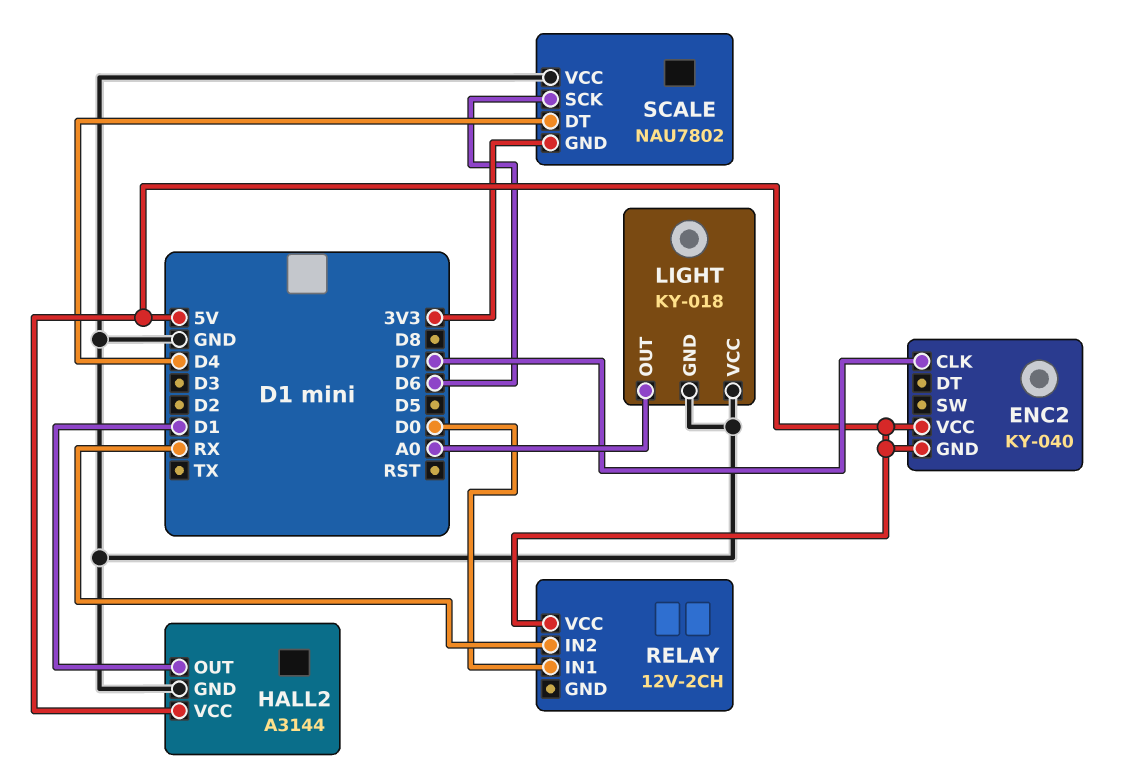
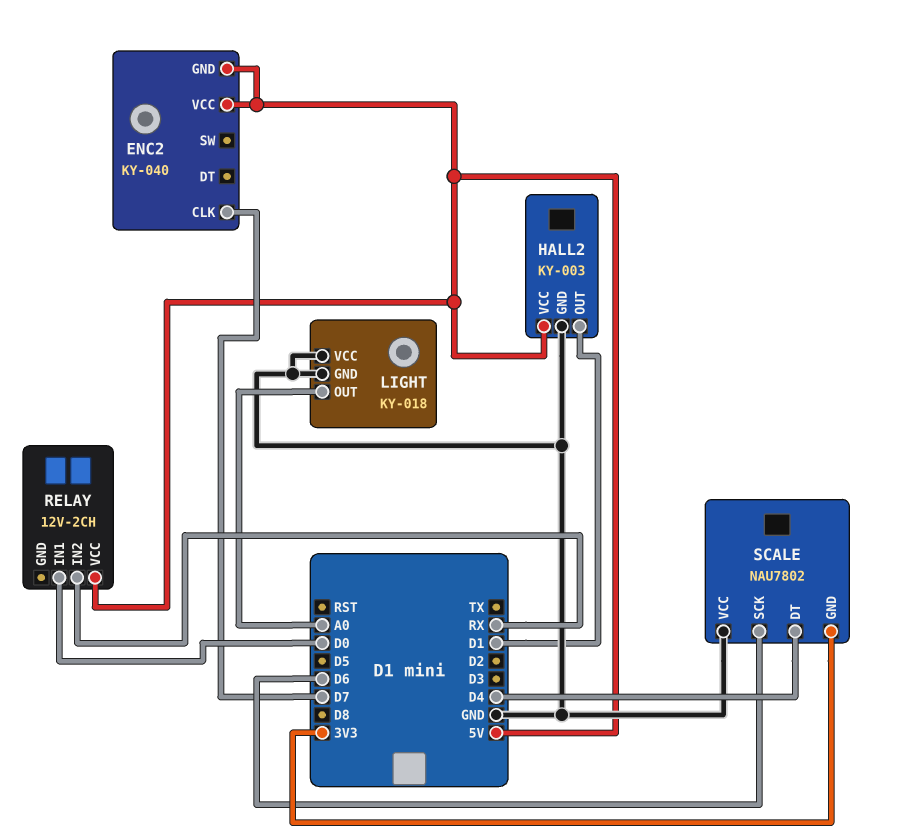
HALL2: A3144 -> KY-003

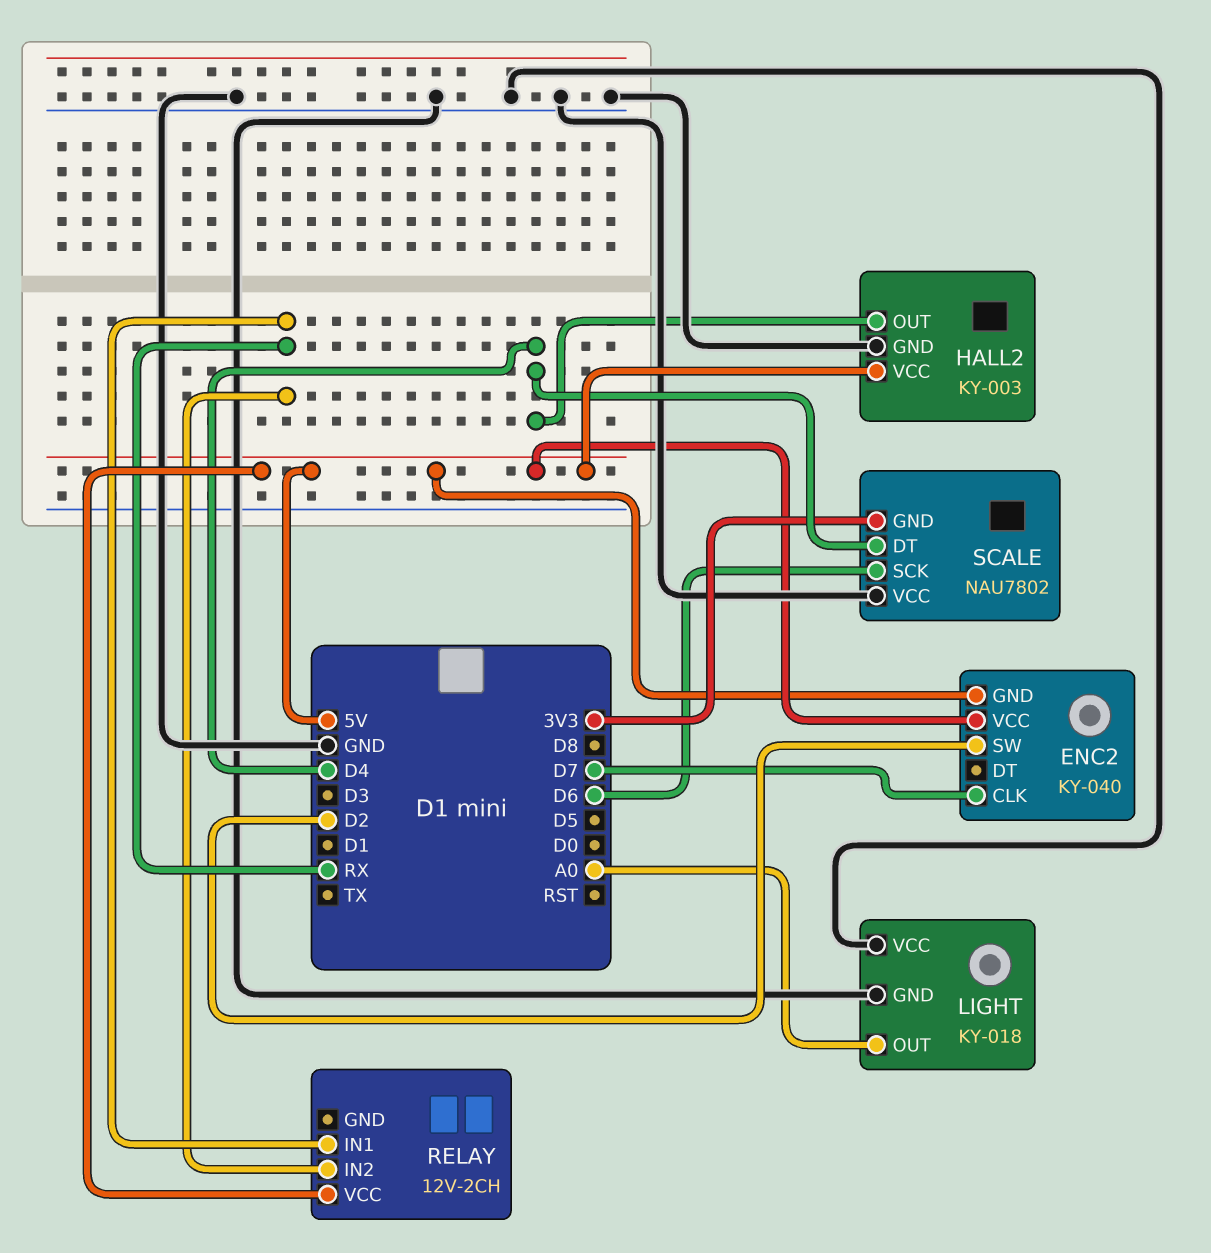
ENC2 pin SW: none -> D2
HALL2 pin OUT: D1 -> D4
RELAY pin IN1: D0 -> RX

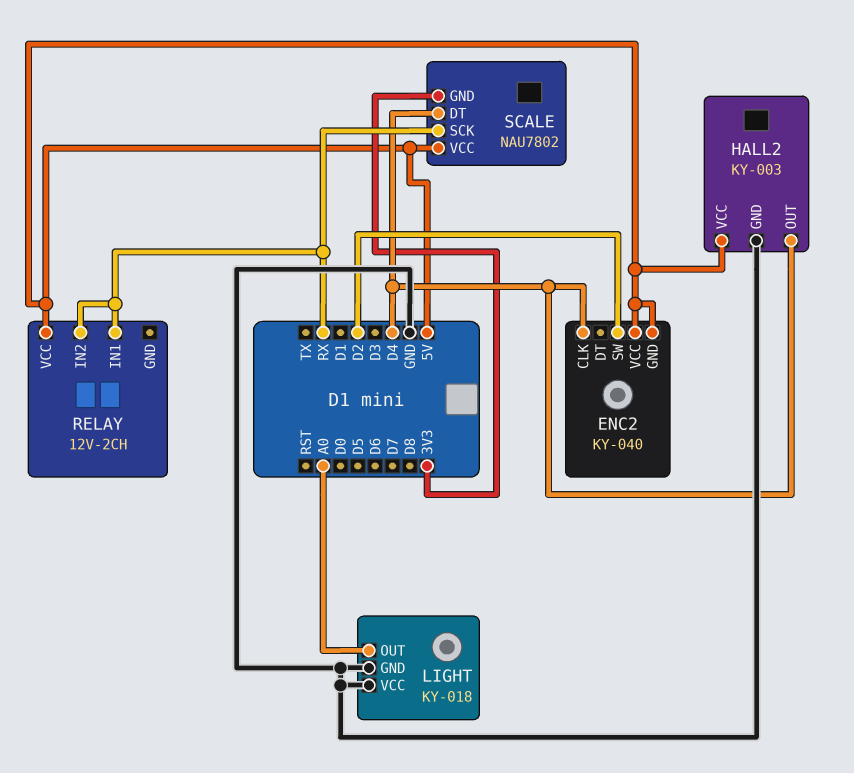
ENC2 pin CLK: D7 -> D4
SCALE pin SCK: D6 -> RX
SCALE pin VCC: GND -> 5V

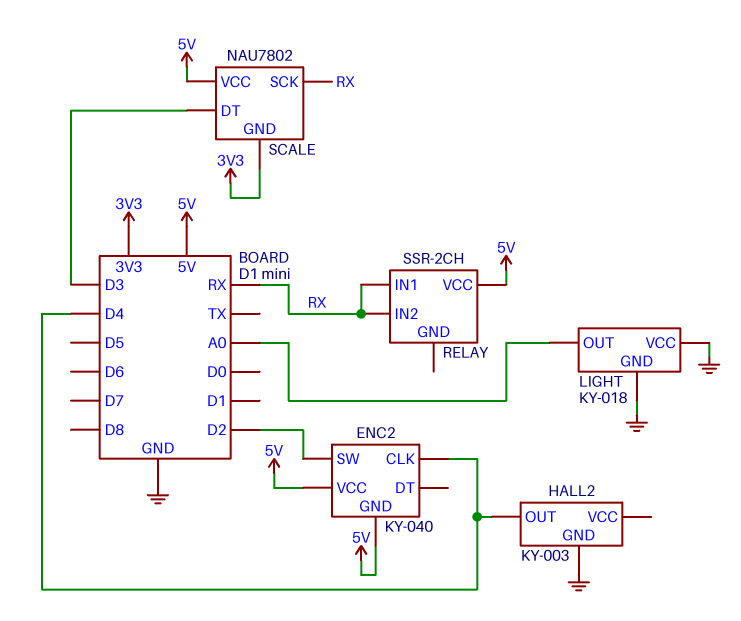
HALL2 pin VCC: 5V -> none
RELAY: 12V-2CH -> SSR-2CH
SCALE pin DT: D4 -> D3

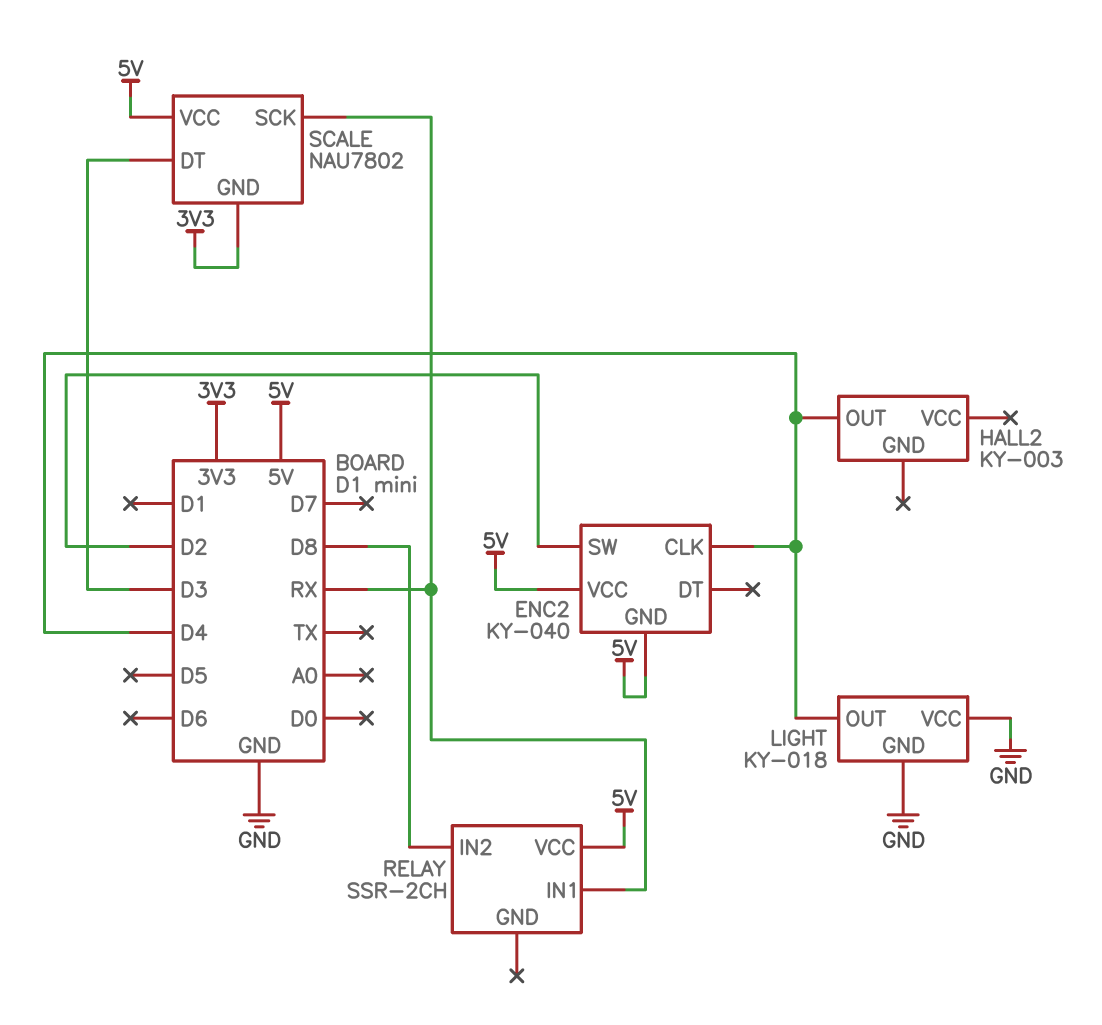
HALL2 pin GND: GND -> none
LIGHT pin OUT: A0 -> D4
RELAY pin IN2: RX -> D8

